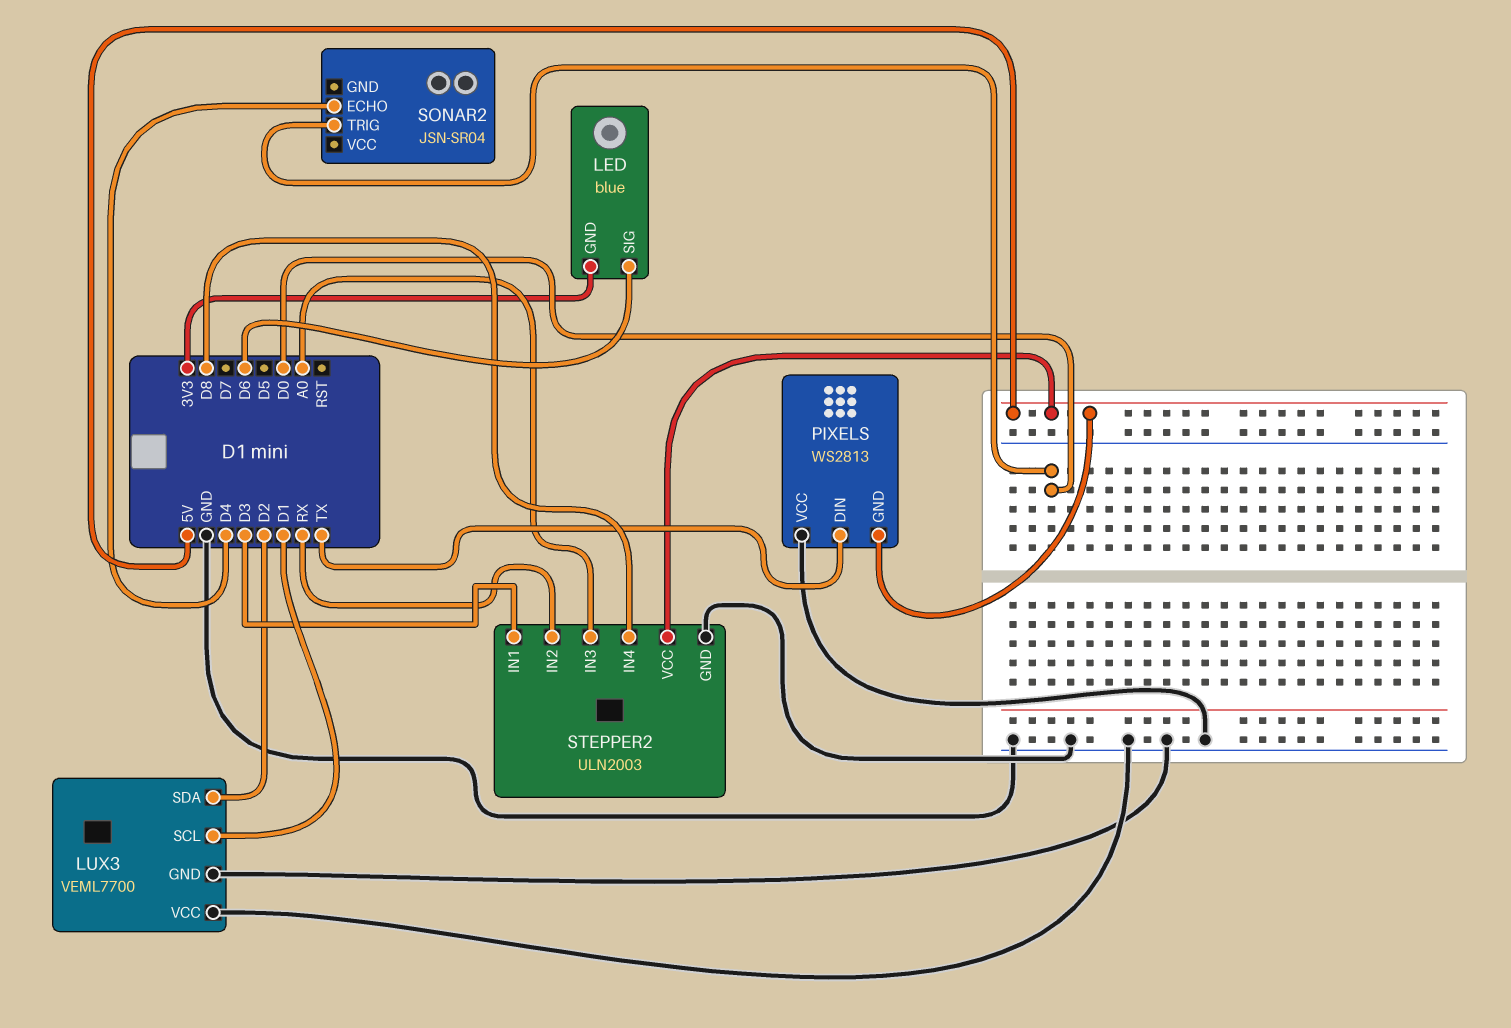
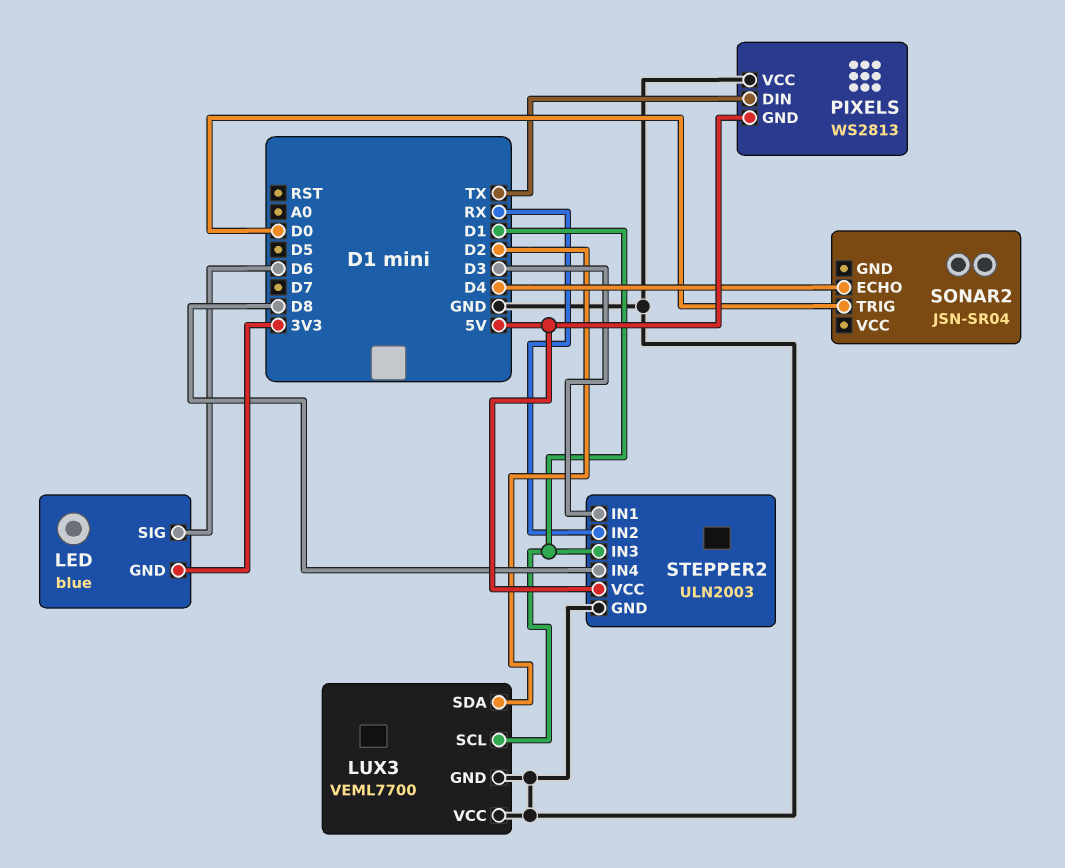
STEPPER2 pin IN3: A0 -> D1

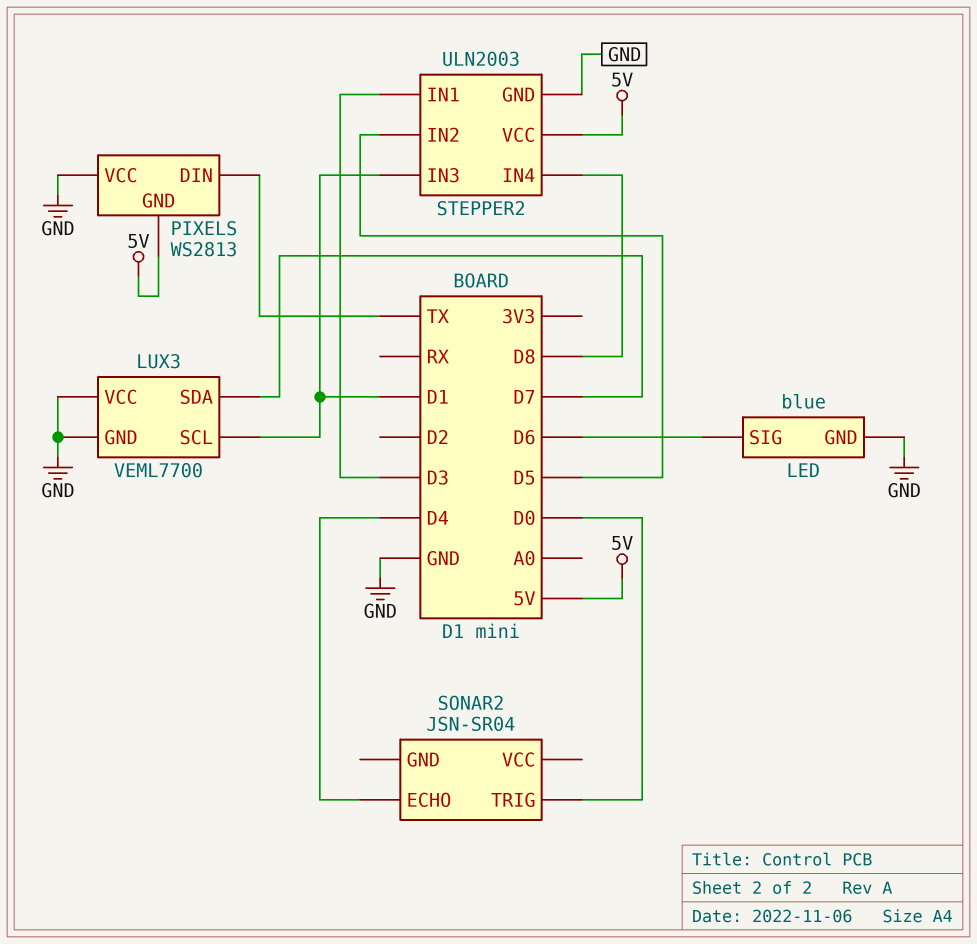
LED pin GND: 3V3 -> GND
LUX3 pin SDA: D2 -> D7
STEPPER2 pin IN2: RX -> D5

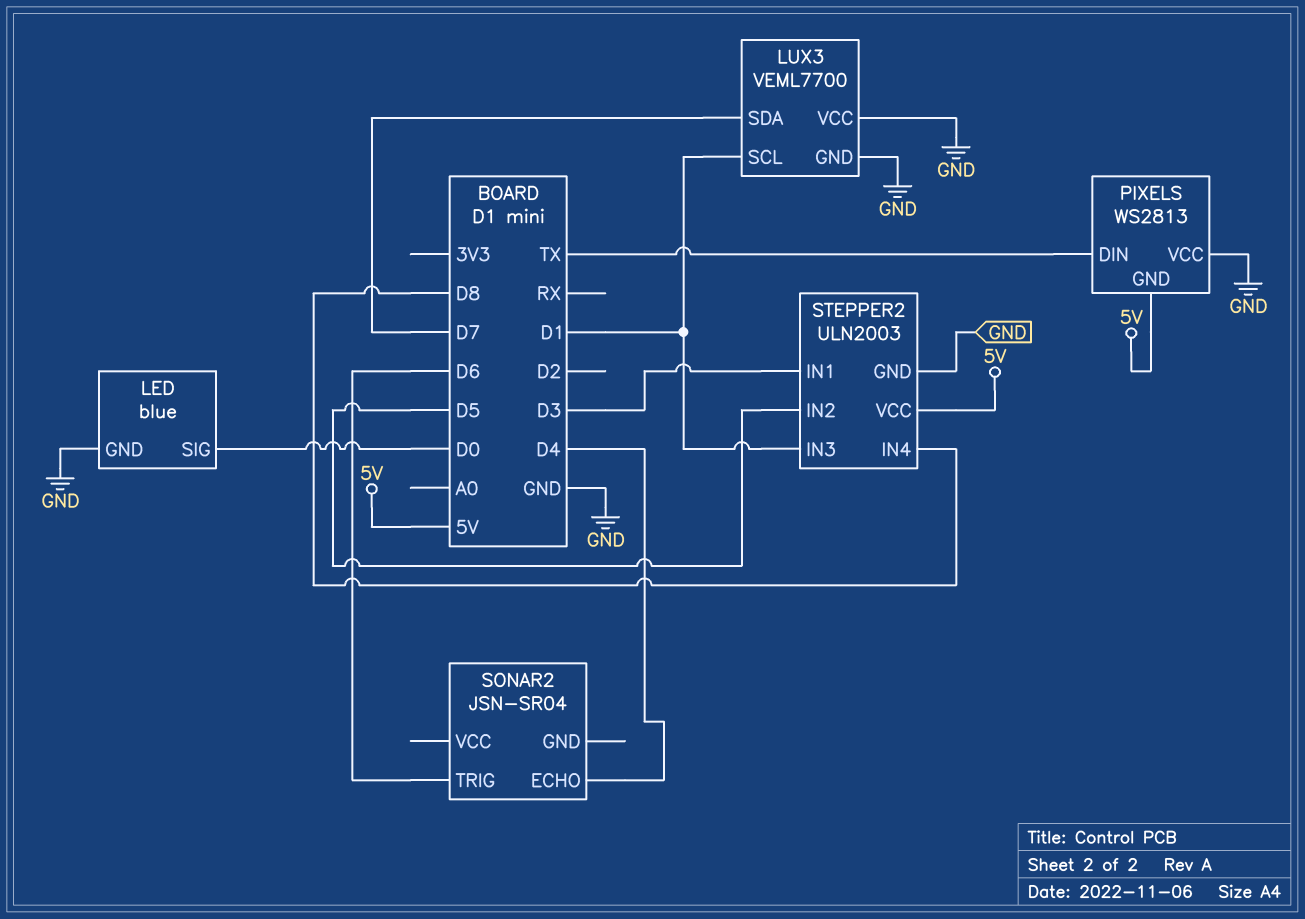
LED pin SIG: D6 -> D0
SONAR2 pin TRIG: D0 -> D6

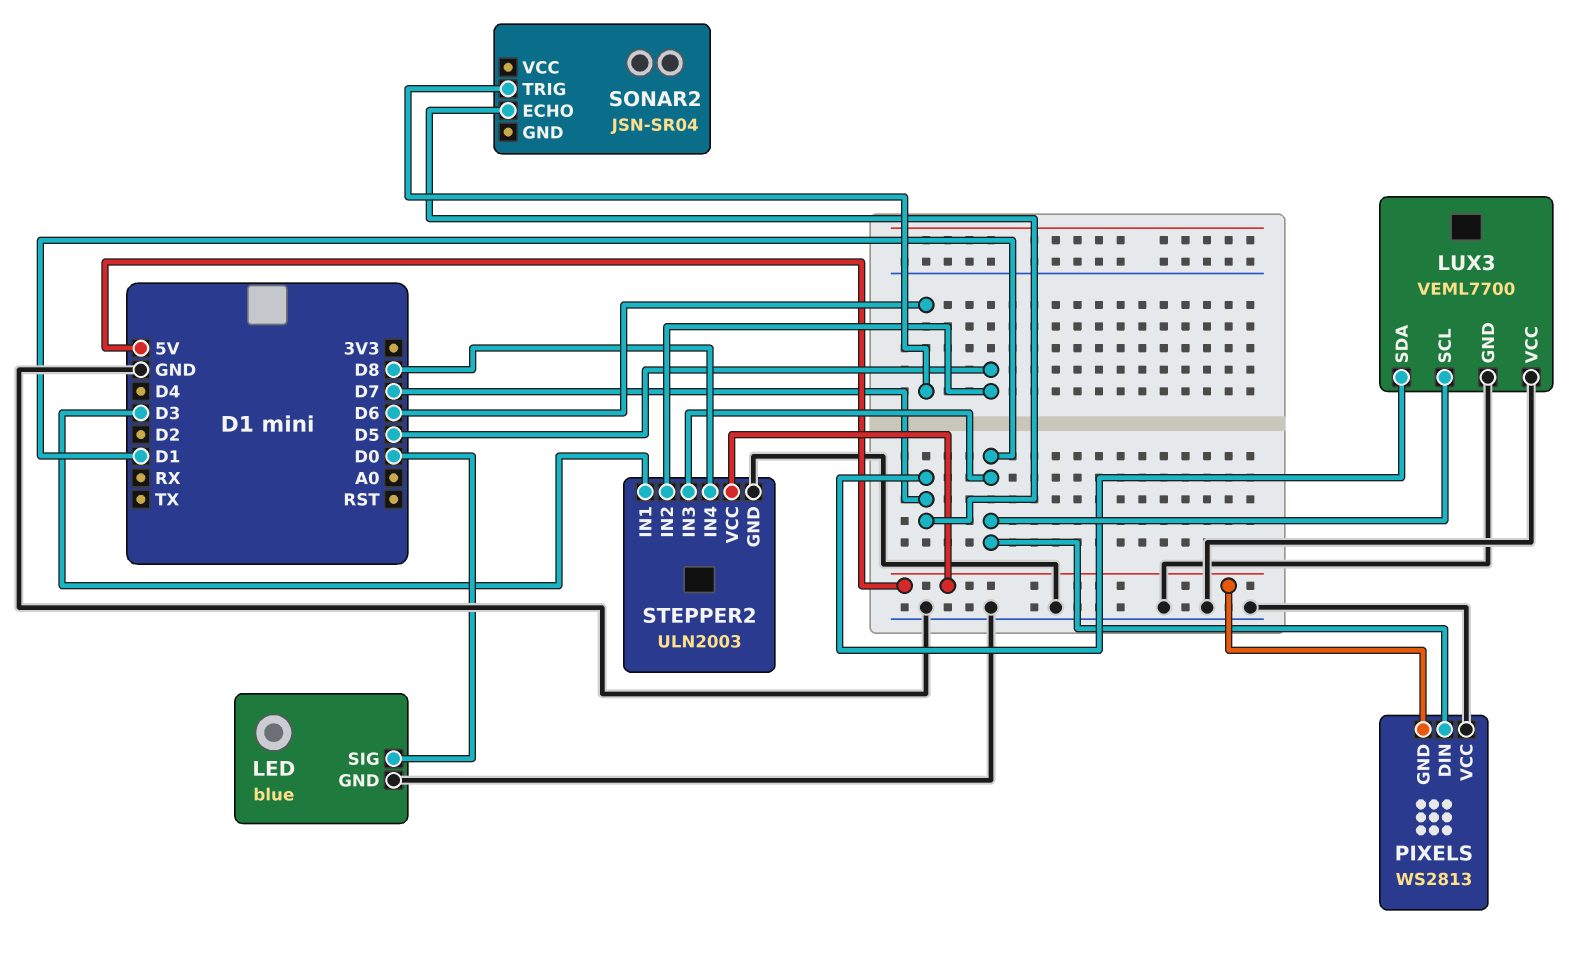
PIXELS pin DIN: TX -> D1
SONAR2 pin ECHO: D4 -> D7

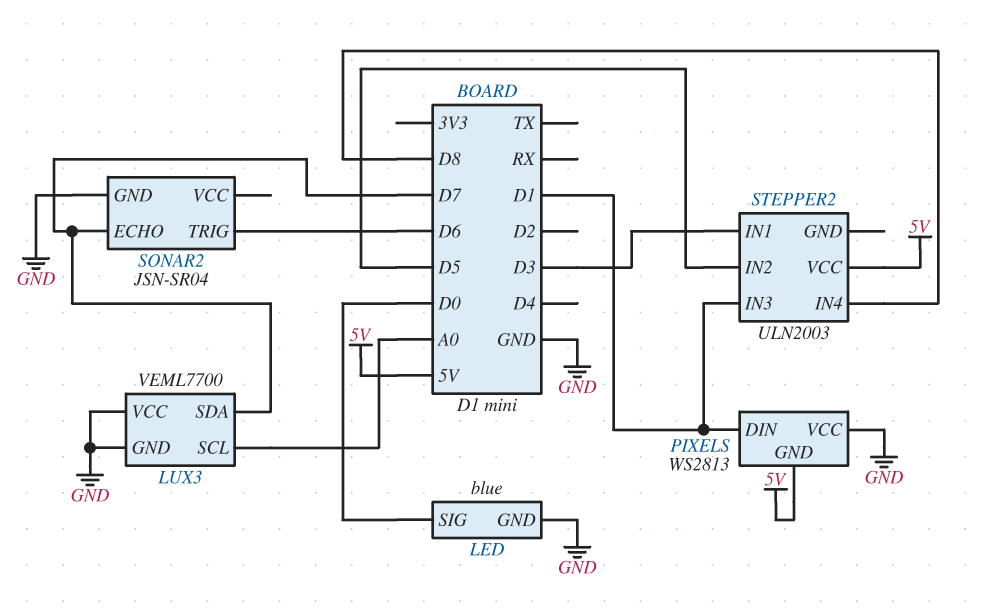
LUX3 pin SCL: D1 -> A0
SONAR2 pin GND: none -> GND
STEPPER2 pin GND: GND -> none

